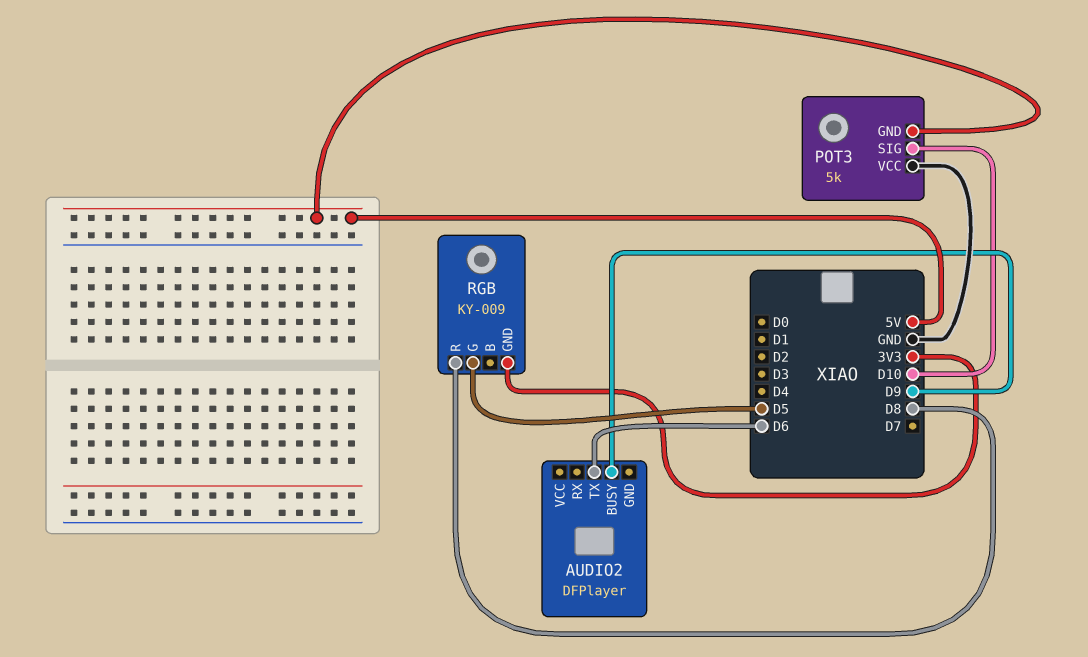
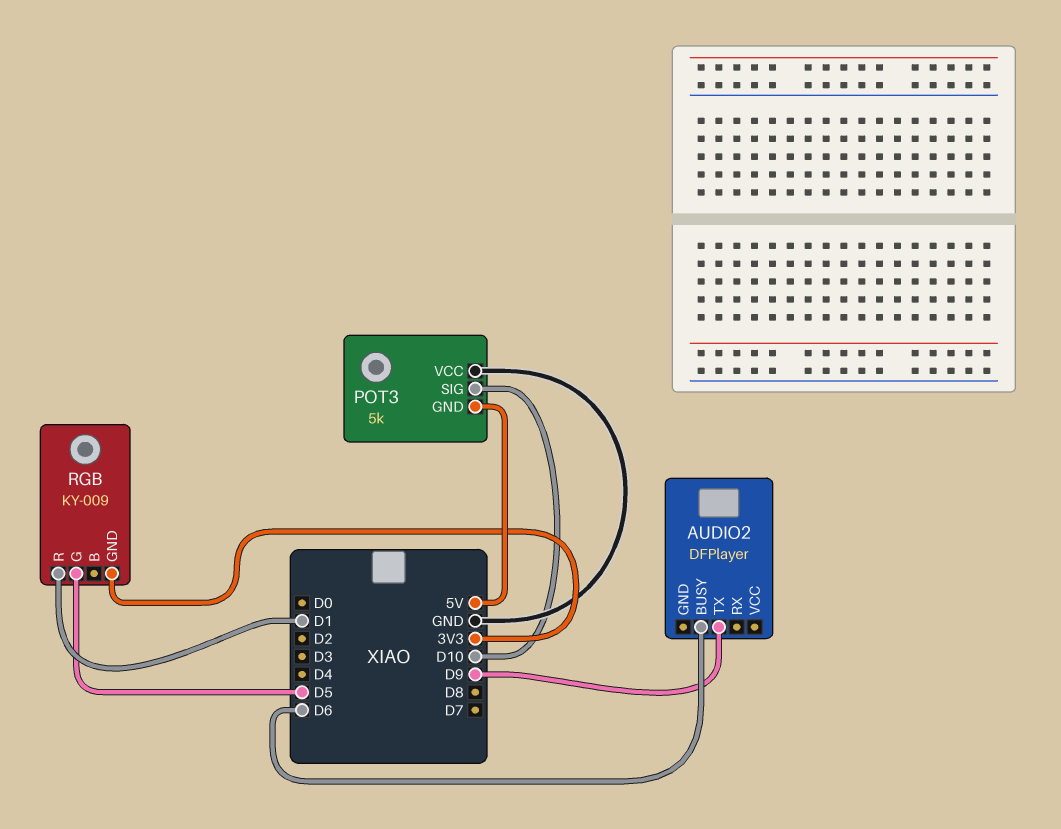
AUDIO2 pin BUSY: D9 -> D6
AUDIO2 pin TX: D6 -> D9
RGB pin R: D8 -> D1

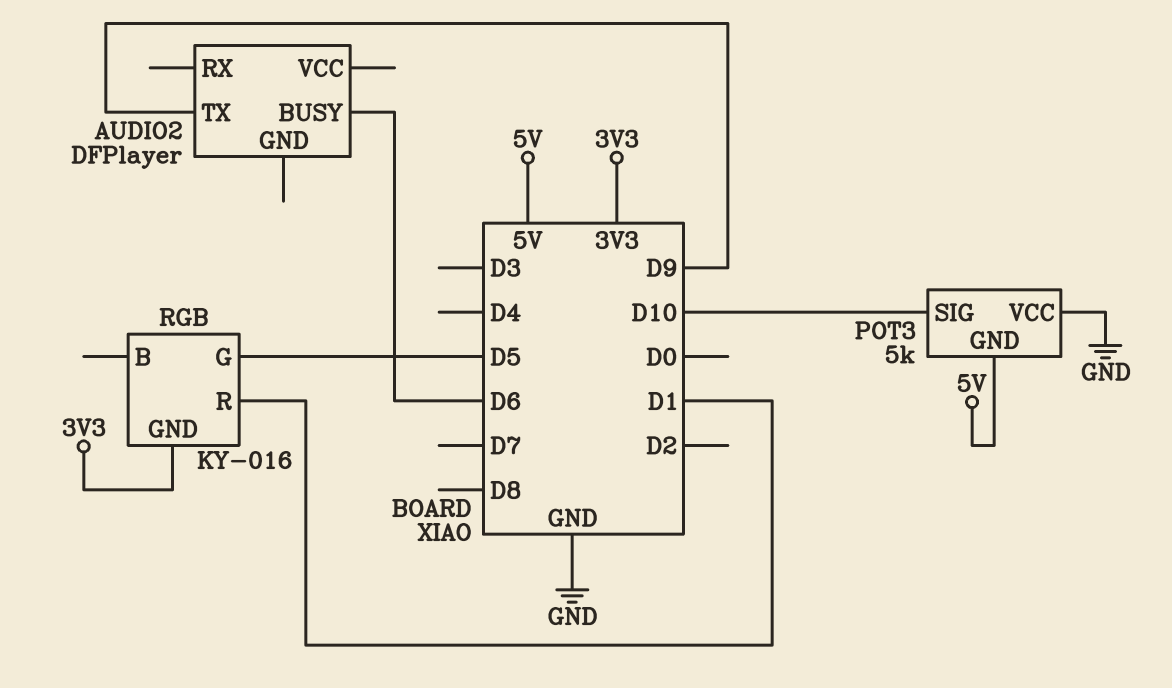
RGB: KY-009 -> KY-016

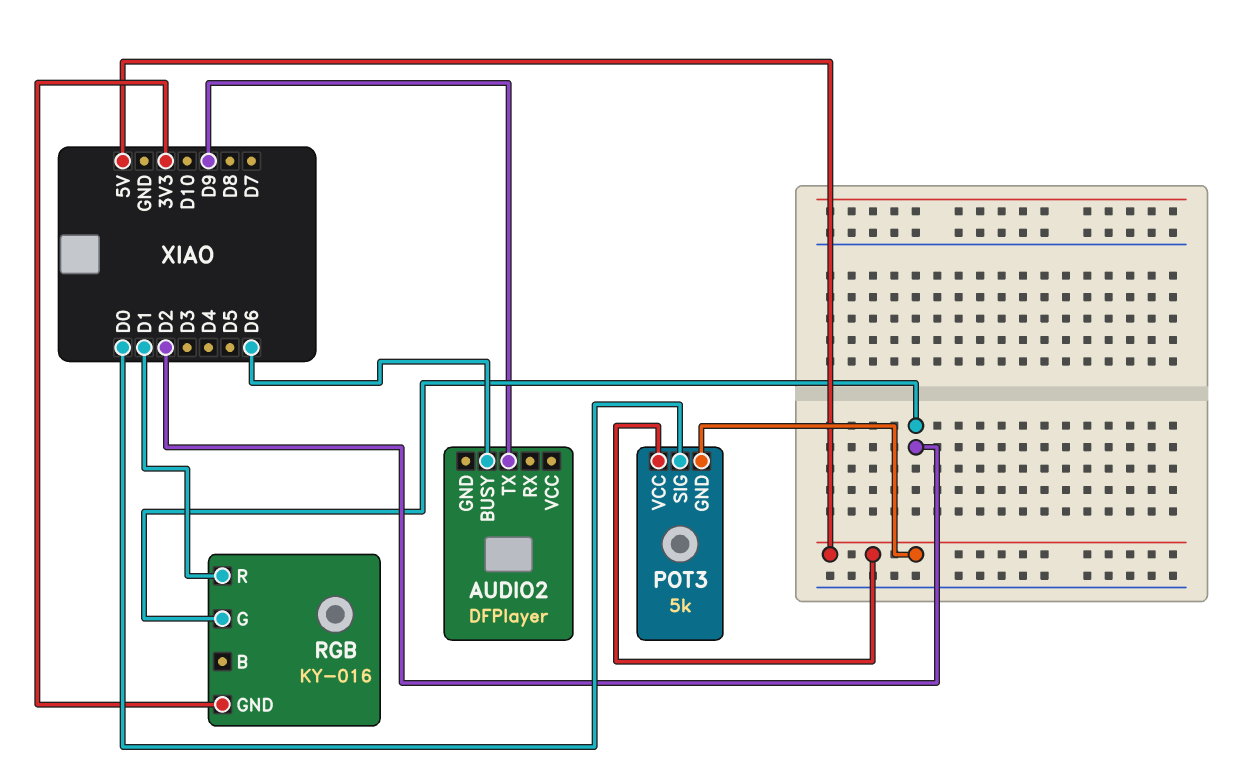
POT3 pin SIG: D10 -> D0
POT3 pin VCC: GND -> 5V
RGB pin G: D5 -> D2

